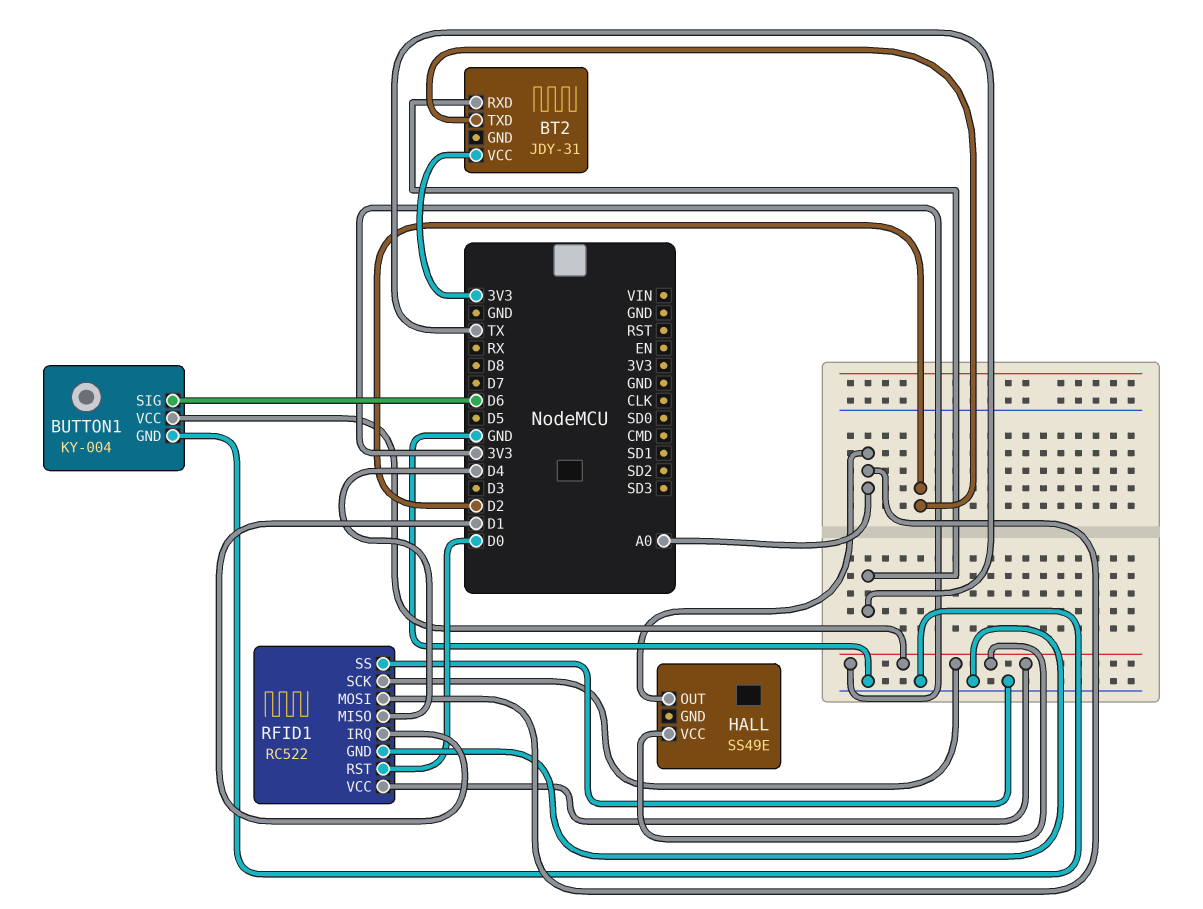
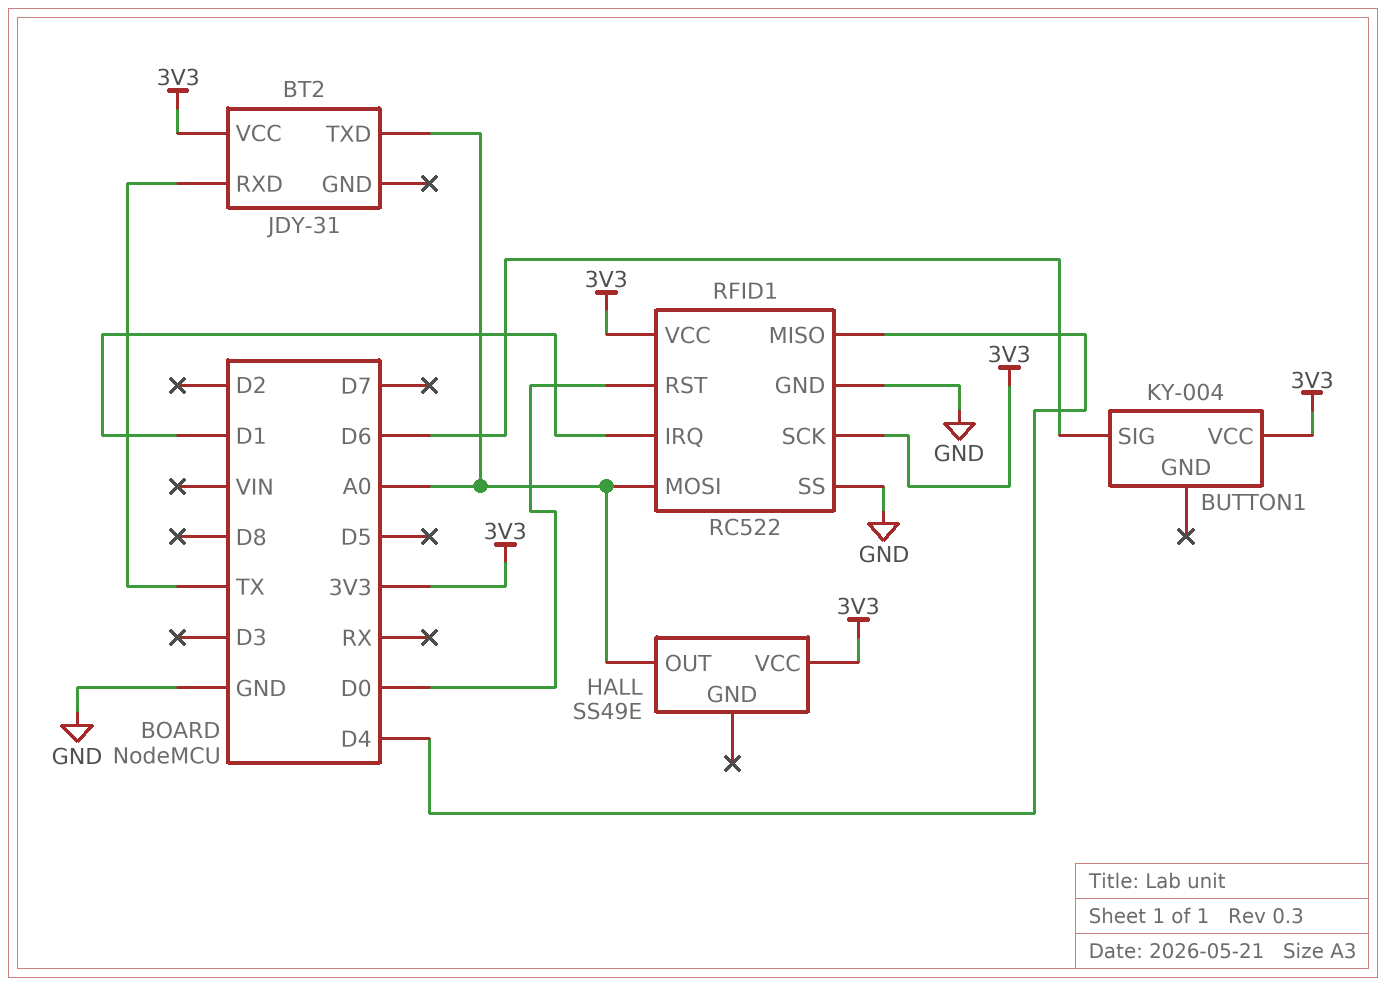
BT2 pin TXD: D2 -> A0
BUTTON1 pin GND: GND -> none

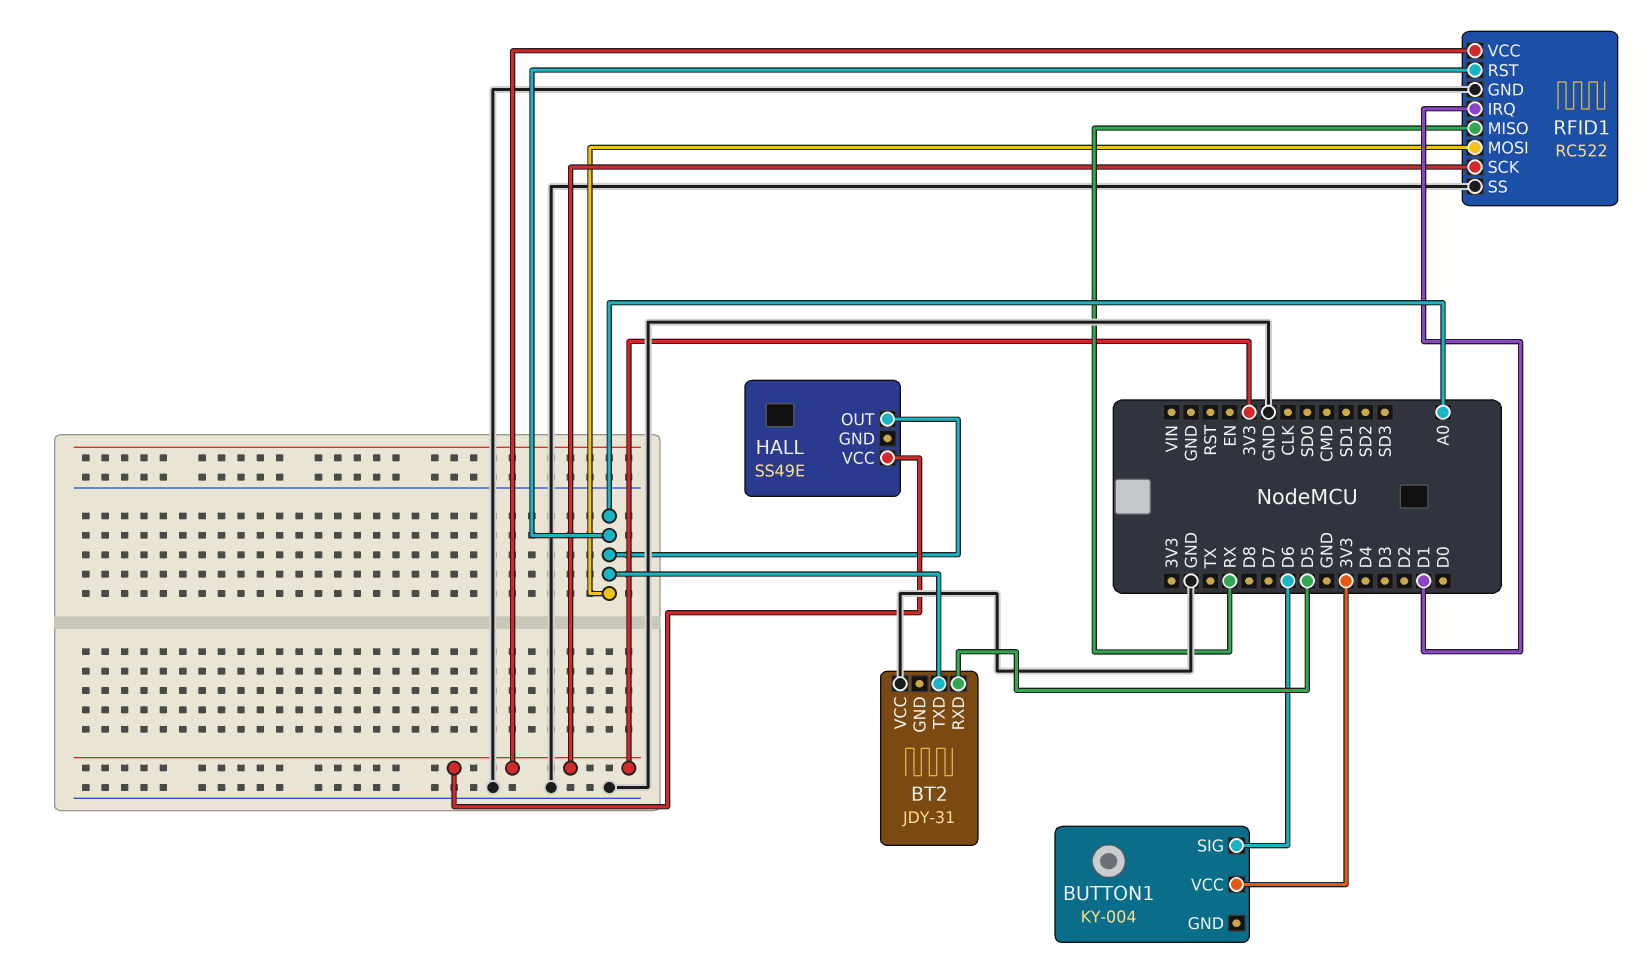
BT2 pin RXD: TX -> D5
BT2 pin VCC: 3V3 -> GND
RFID1 pin MISO: D4 -> RX
RFID1 pin RST: D0 -> A0

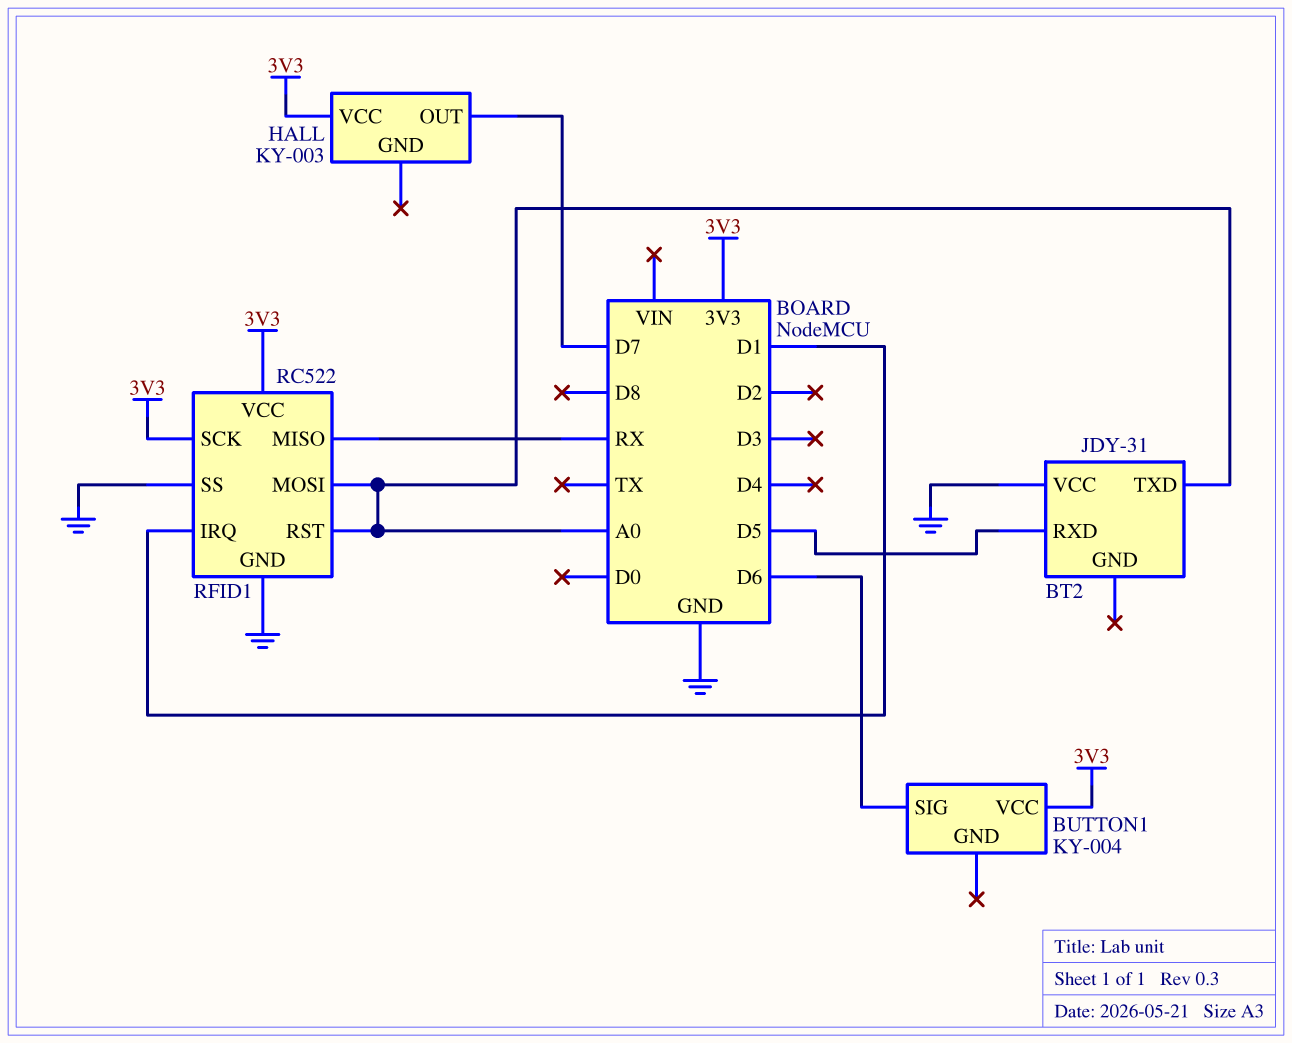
HALL: SS49E -> KY-003
HALL pin OUT: A0 -> D7

